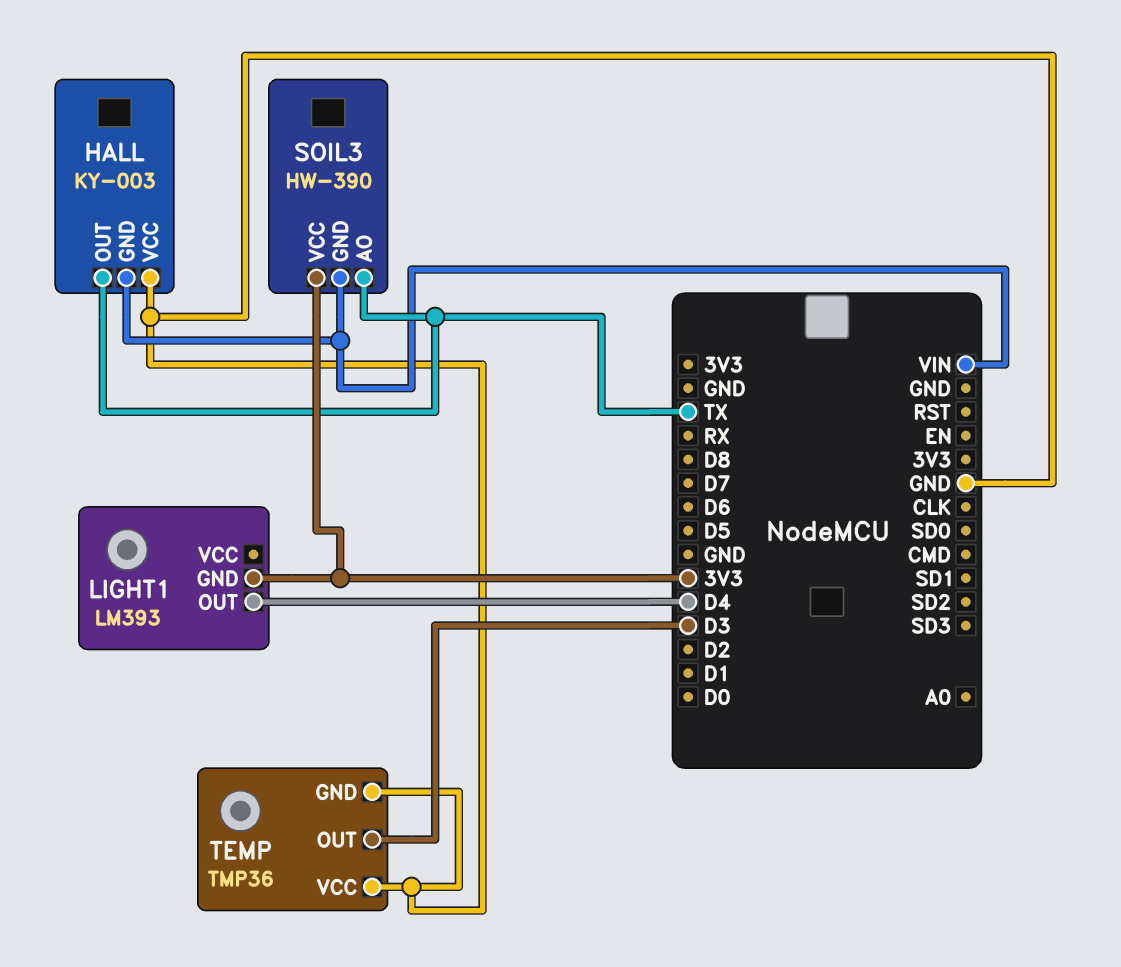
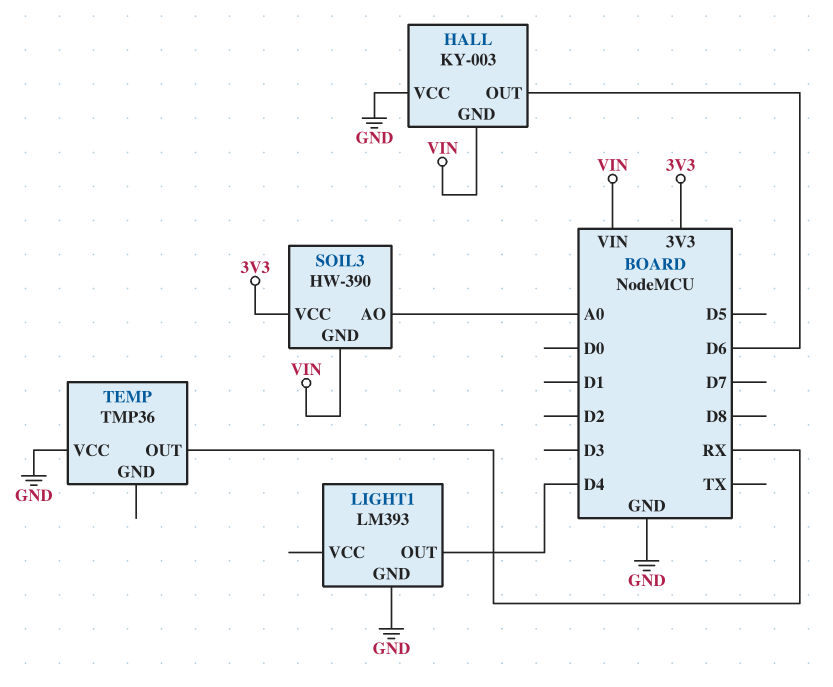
HALL pin OUT: TX -> D6
LIGHT1 pin GND: 3V3 -> GND
SOIL3 pin AO: TX -> A0
TEMP pin GND: GND -> none
TEMP pin OUT: D3 -> RX

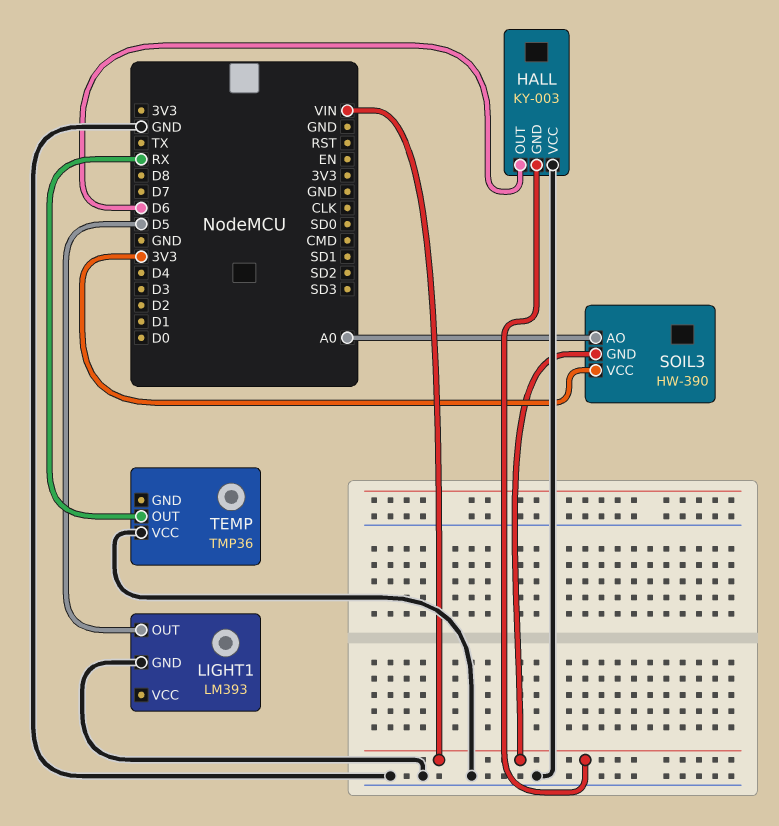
LIGHT1 pin OUT: D4 -> D5

